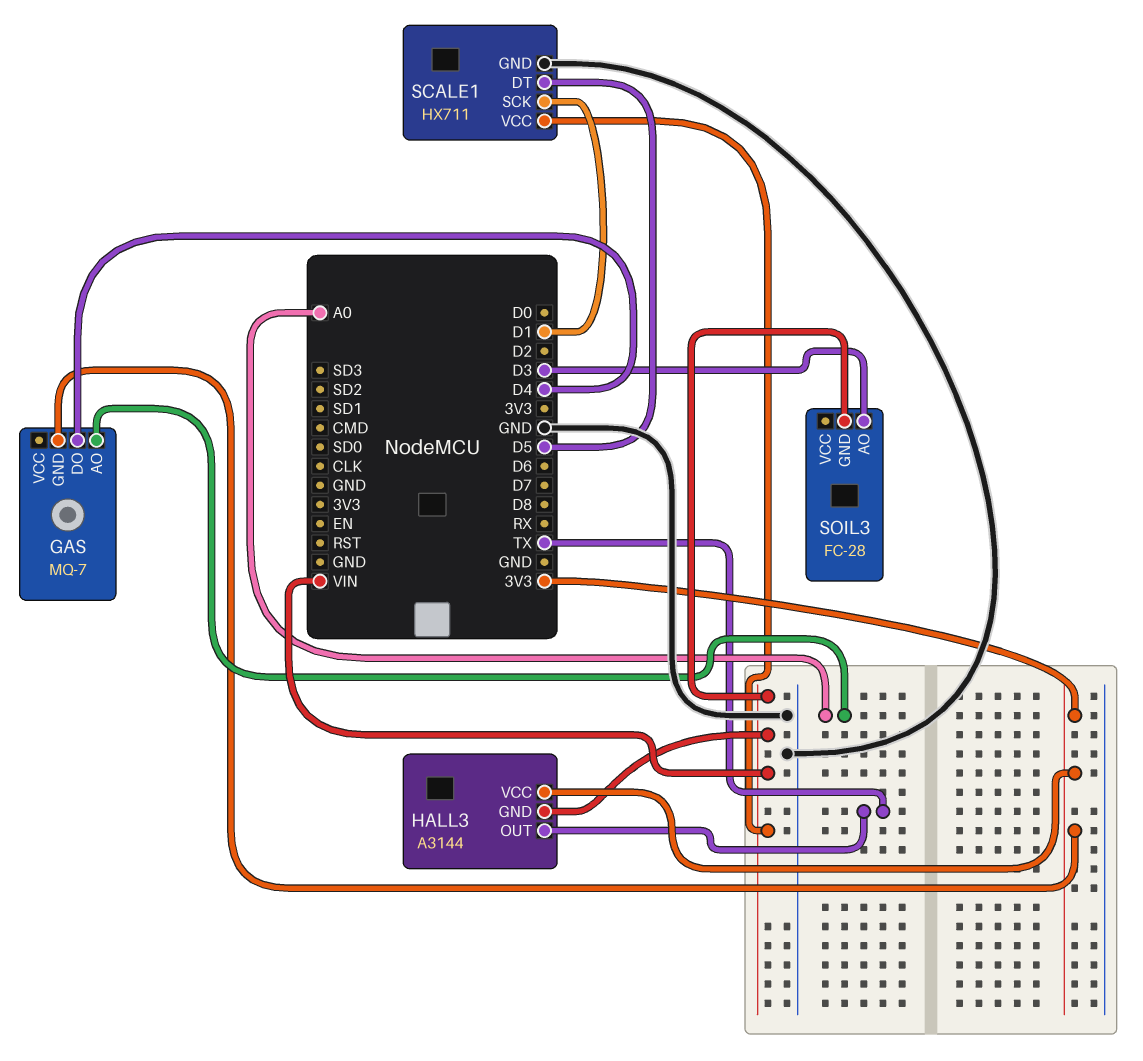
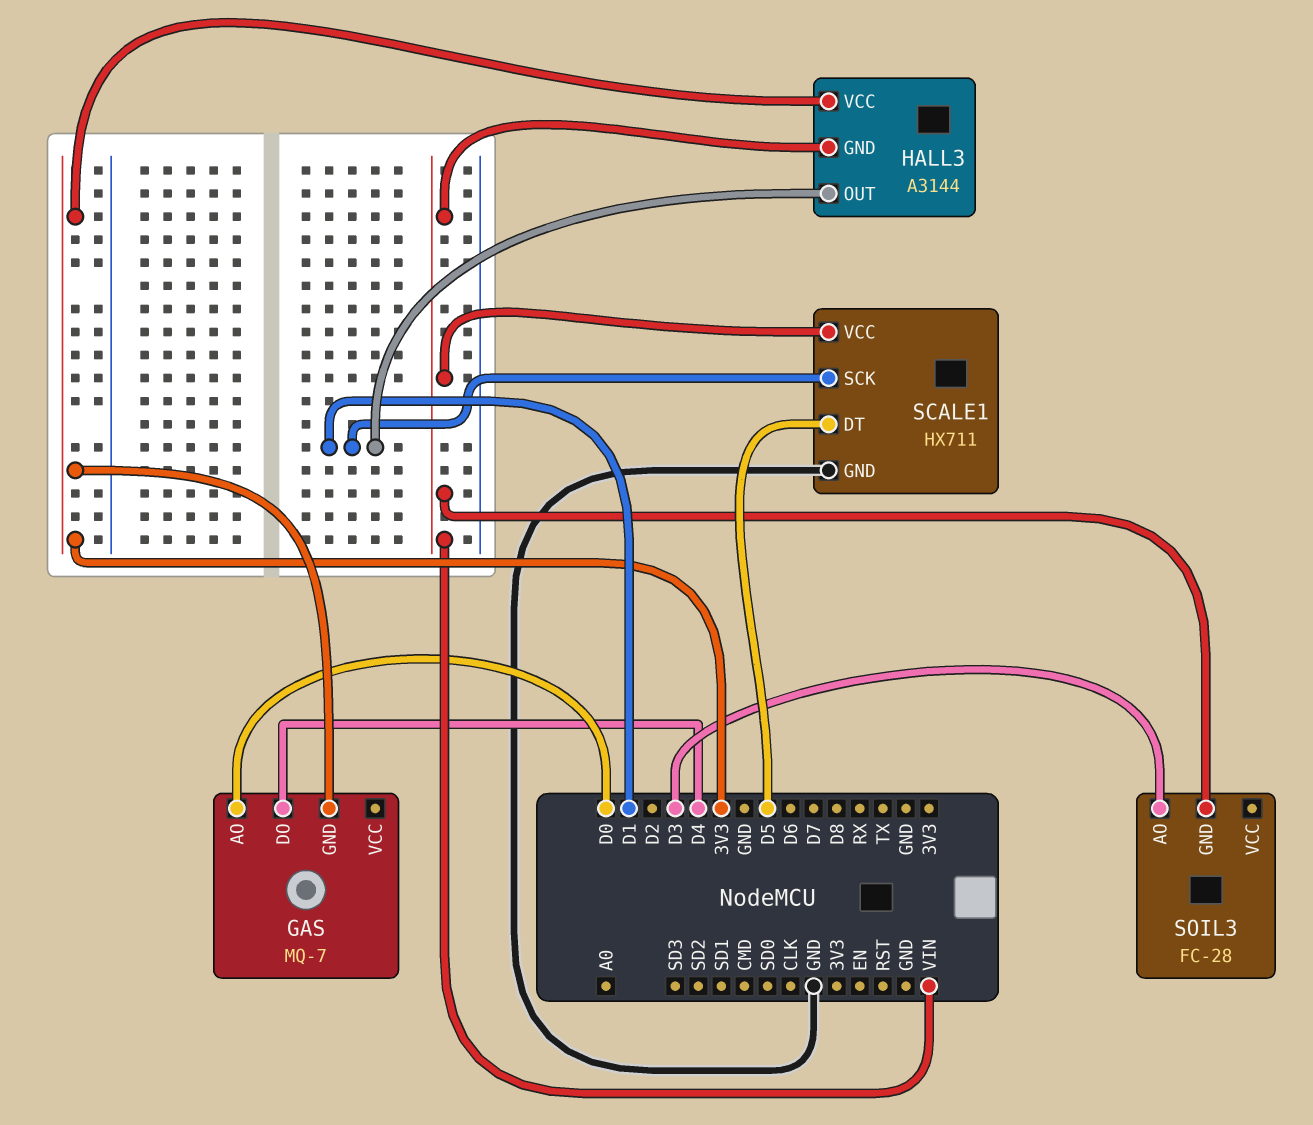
GAS pin AO: A0 -> D0
HALL3 pin OUT: TX -> D1

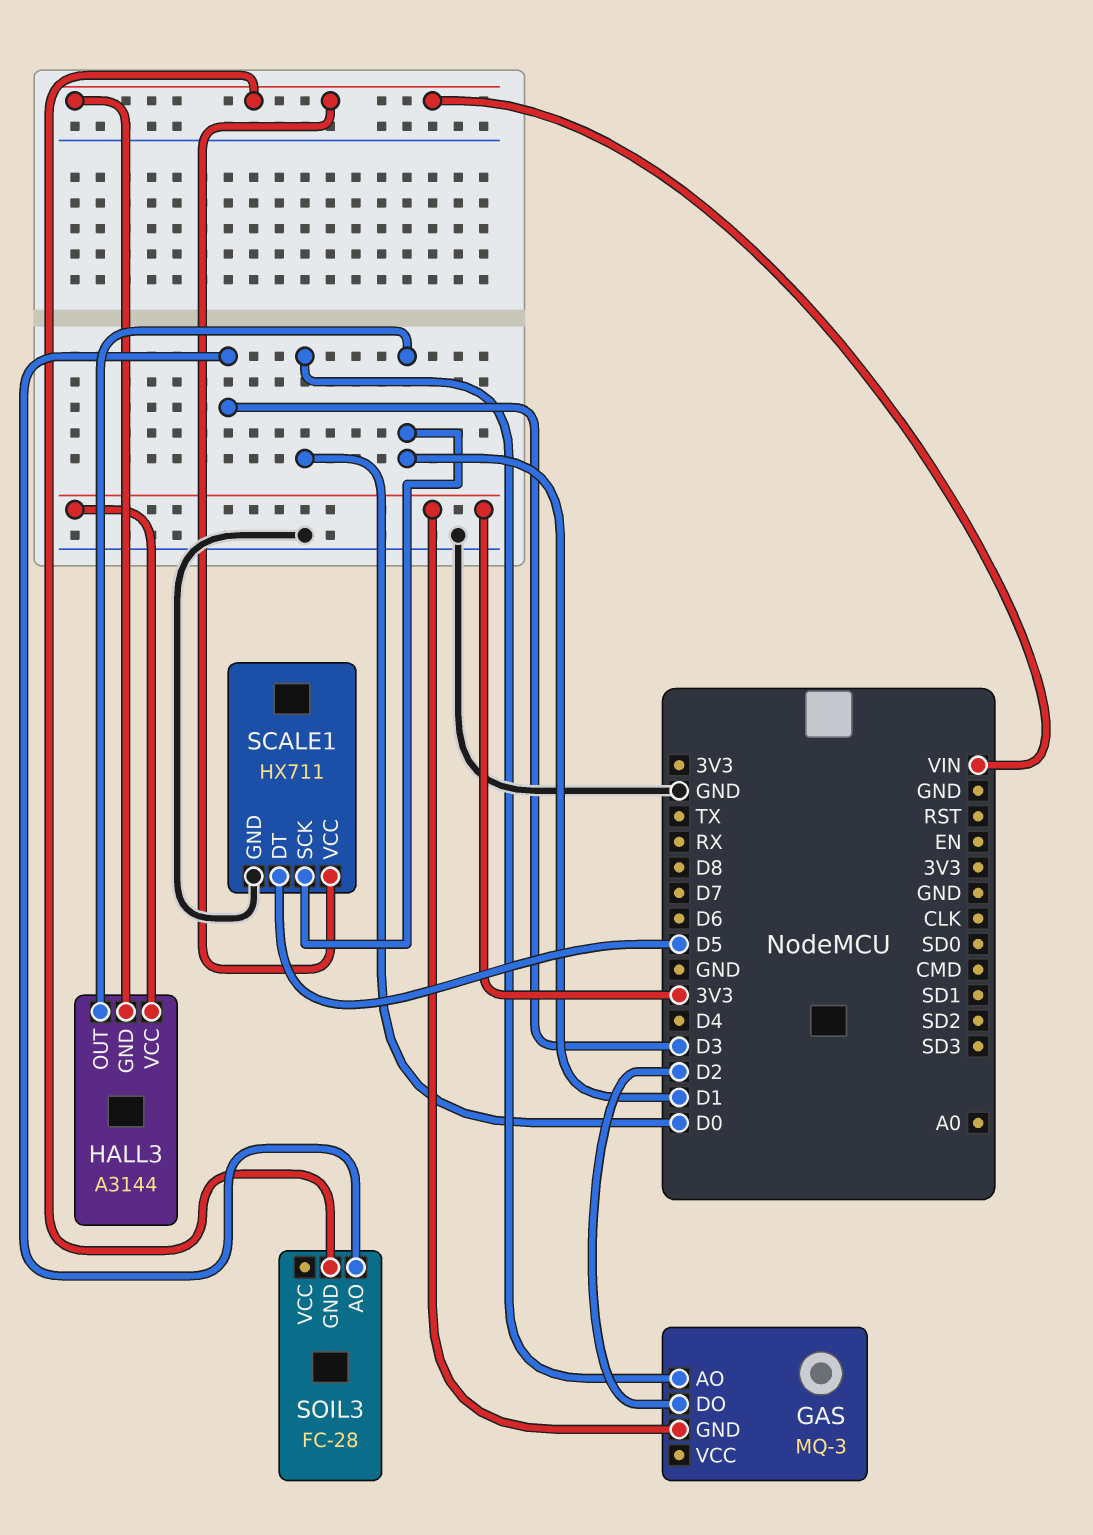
GAS: MQ-7 -> MQ-3
GAS pin DO: D4 -> D2

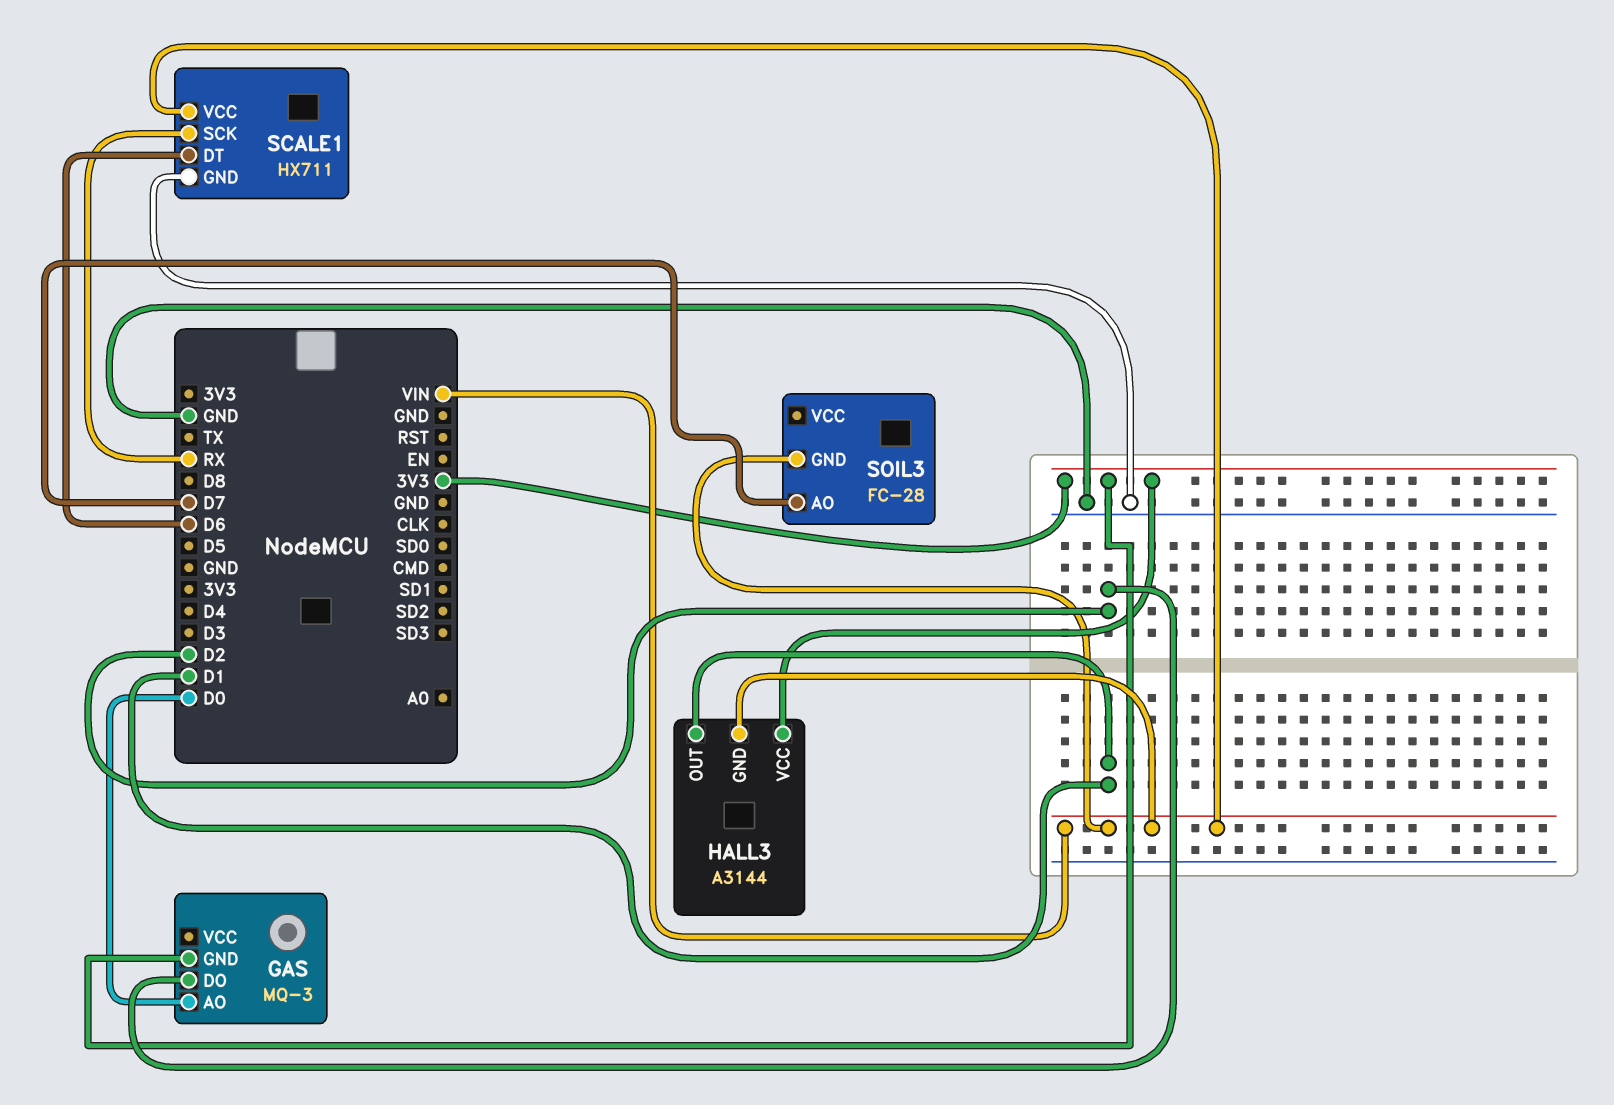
SCALE1 pin DT: D5 -> D6
SCALE1 pin SCK: D1 -> RX
SOIL3 pin AO: D3 -> D7

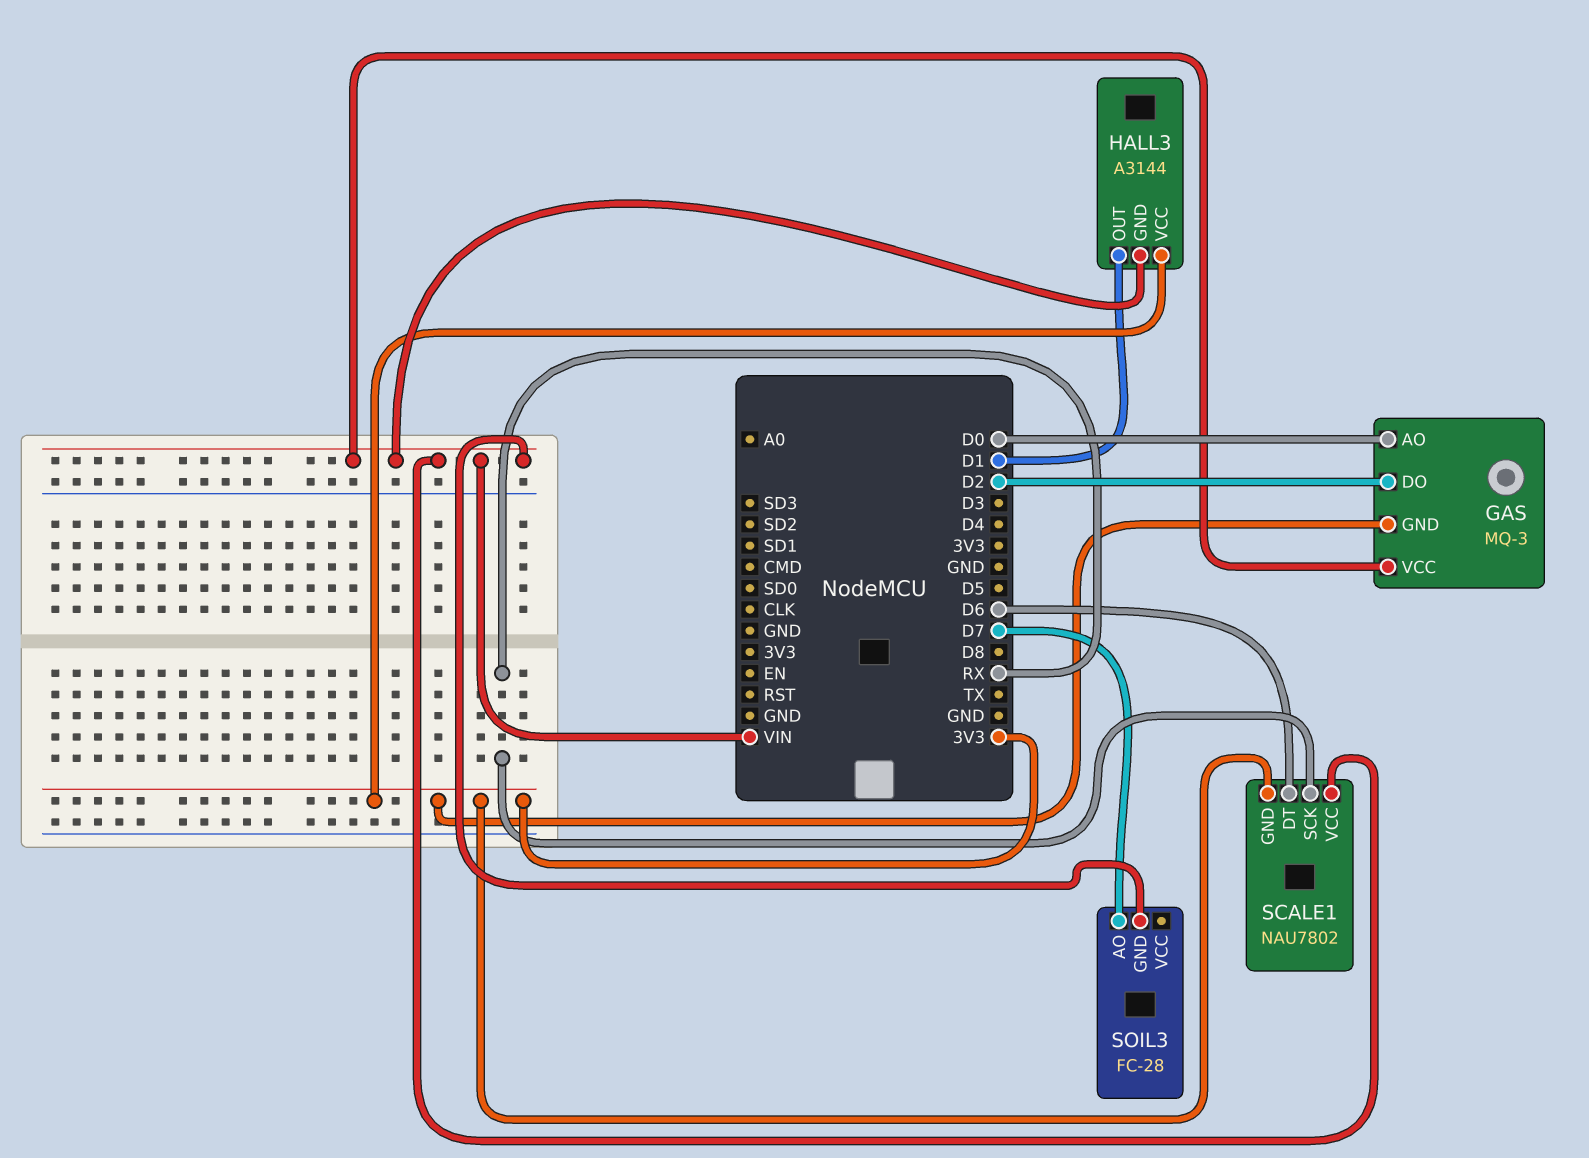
GAS pin VCC: none -> VIN
SCALE1: HX711 -> NAU7802
SCALE1 pin GND: GND -> 3V3

